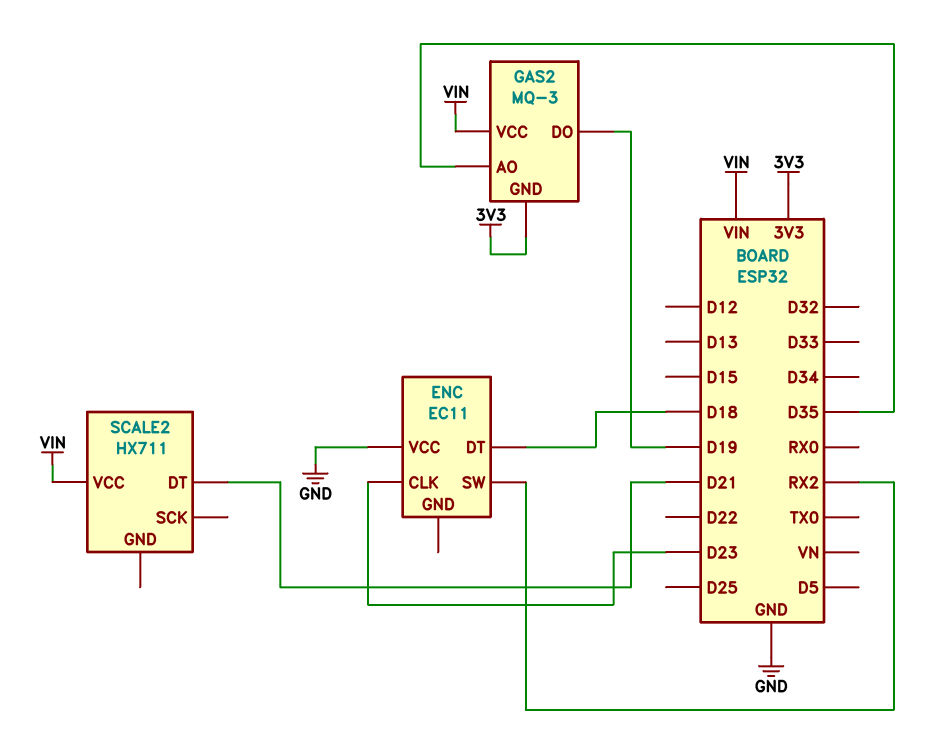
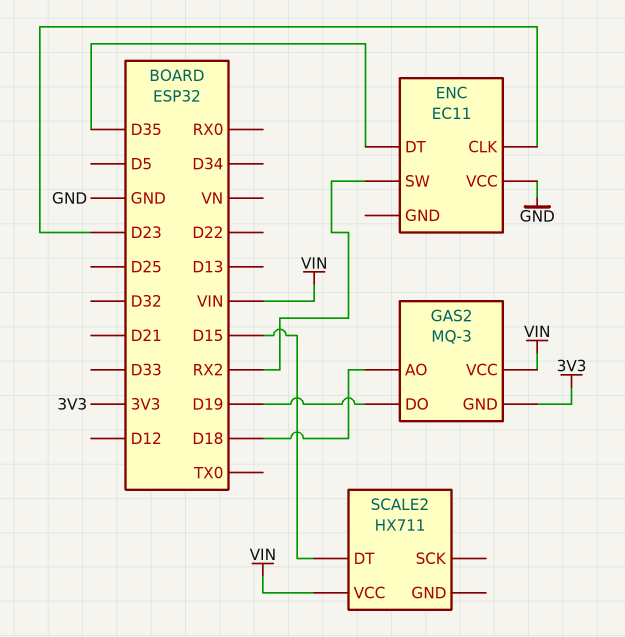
ENC pin DT: D18 -> D35
GAS2 pin AO: D35 -> D18
SCALE2 pin DT: D21 -> D15

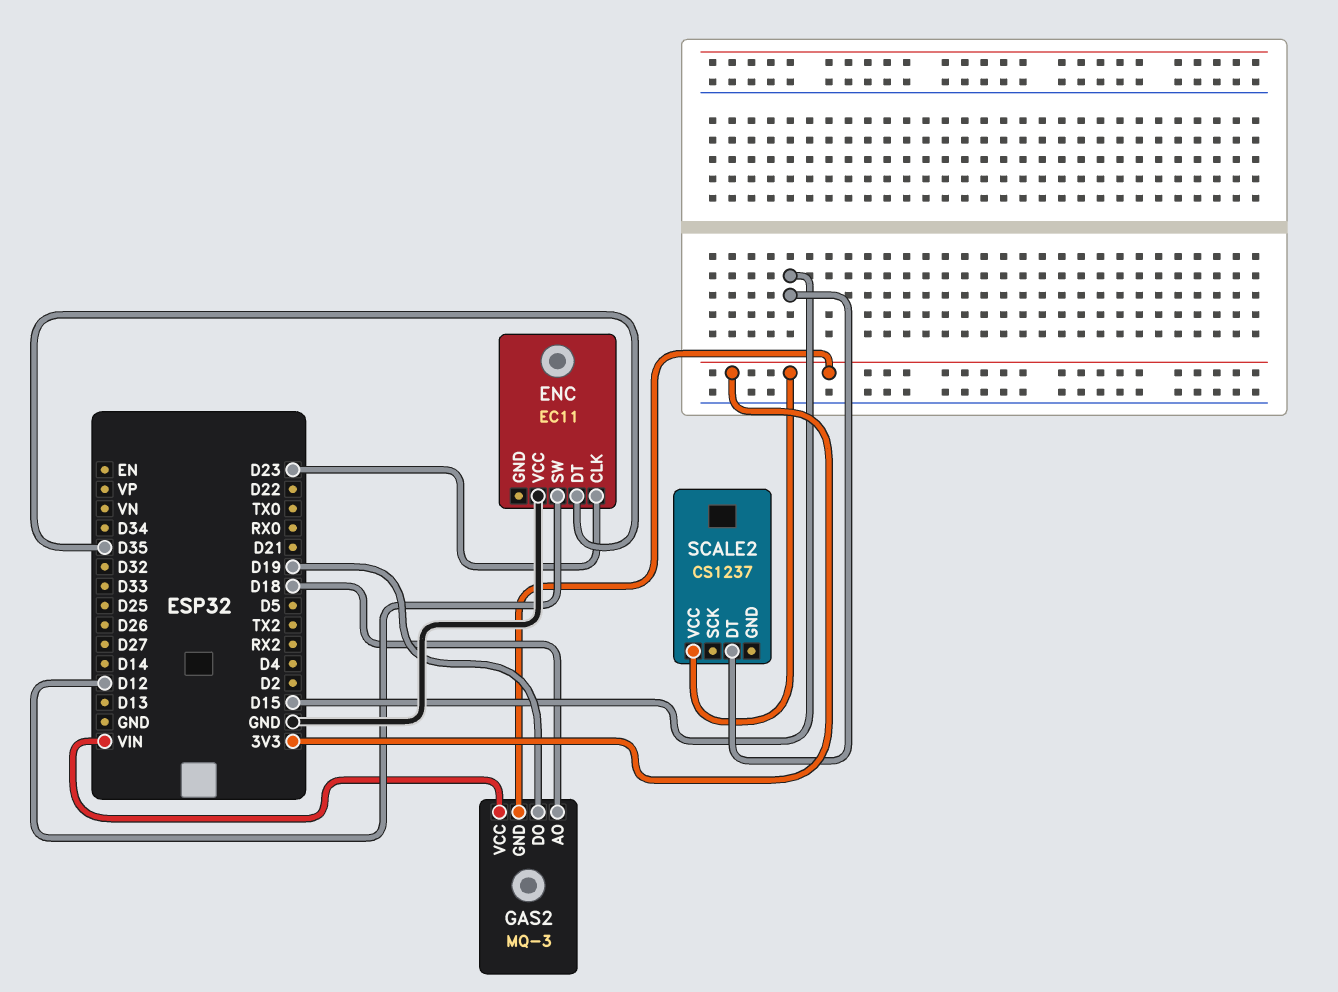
ENC pin SW: RX2 -> D12
SCALE2: HX711 -> CS1237
SCALE2 pin VCC: VIN -> 3V3

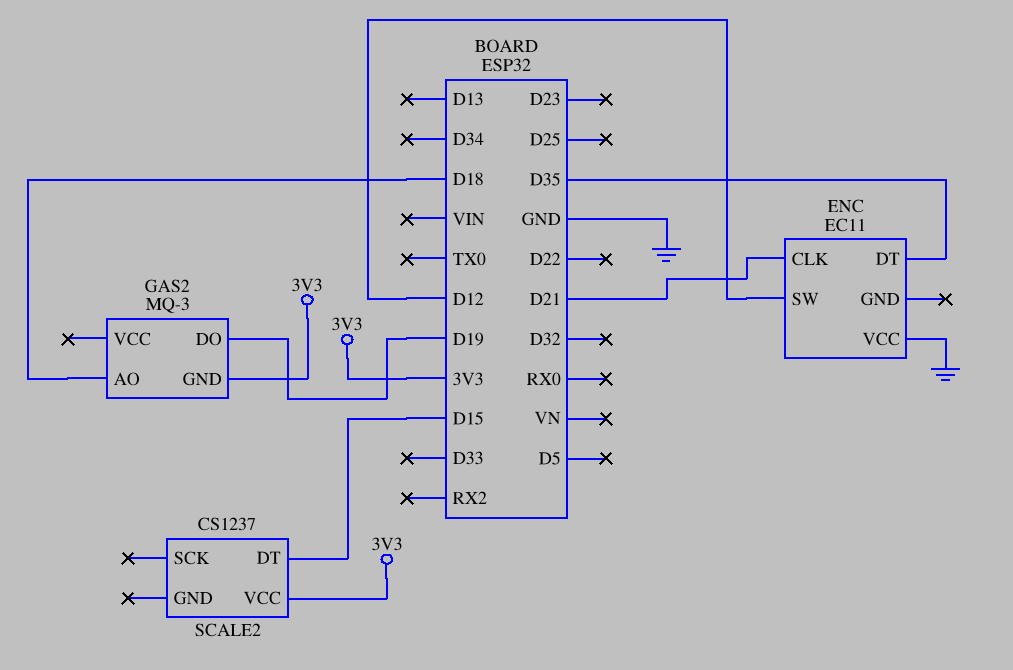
ENC pin CLK: D23 -> D21
GAS2 pin VCC: VIN -> none

